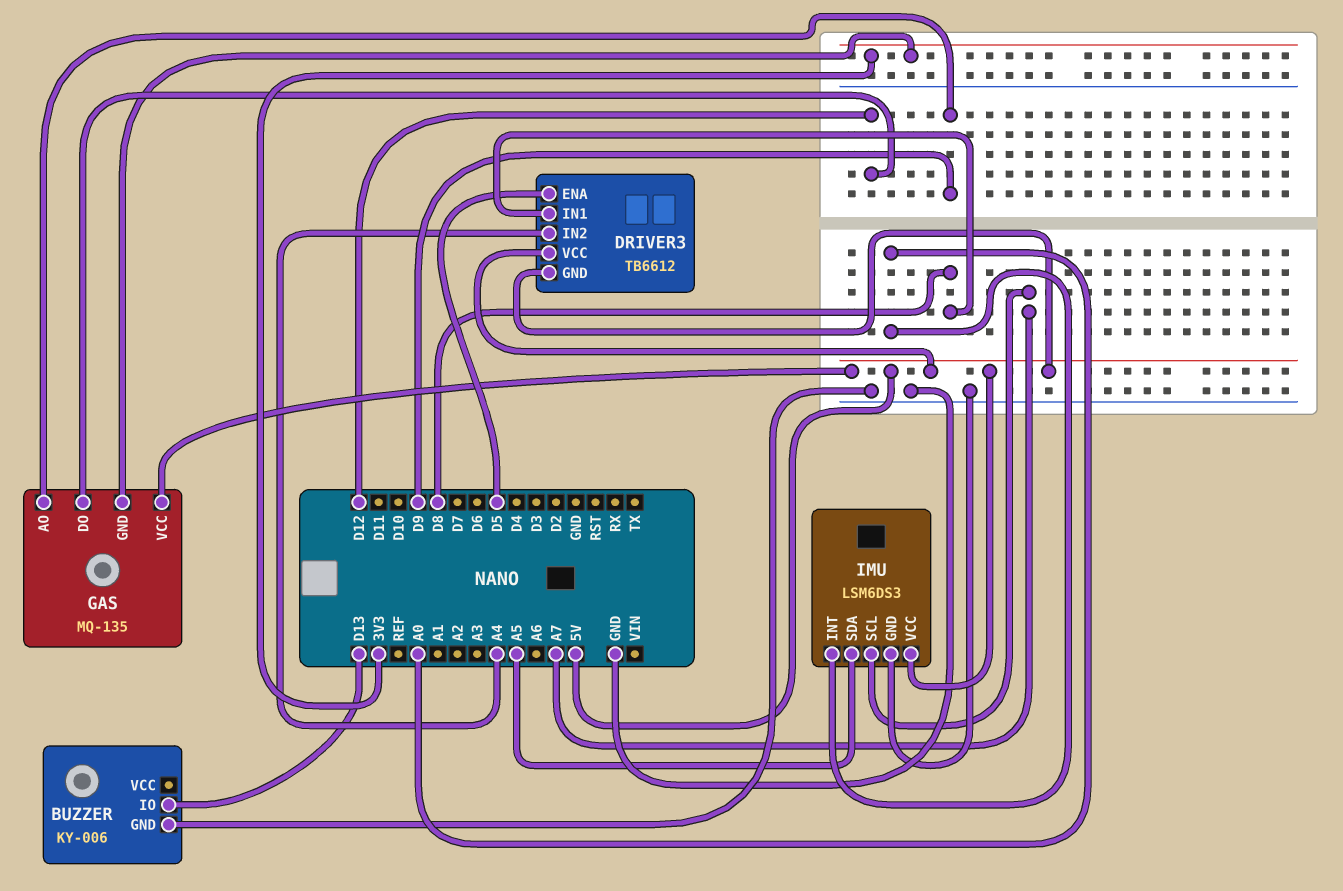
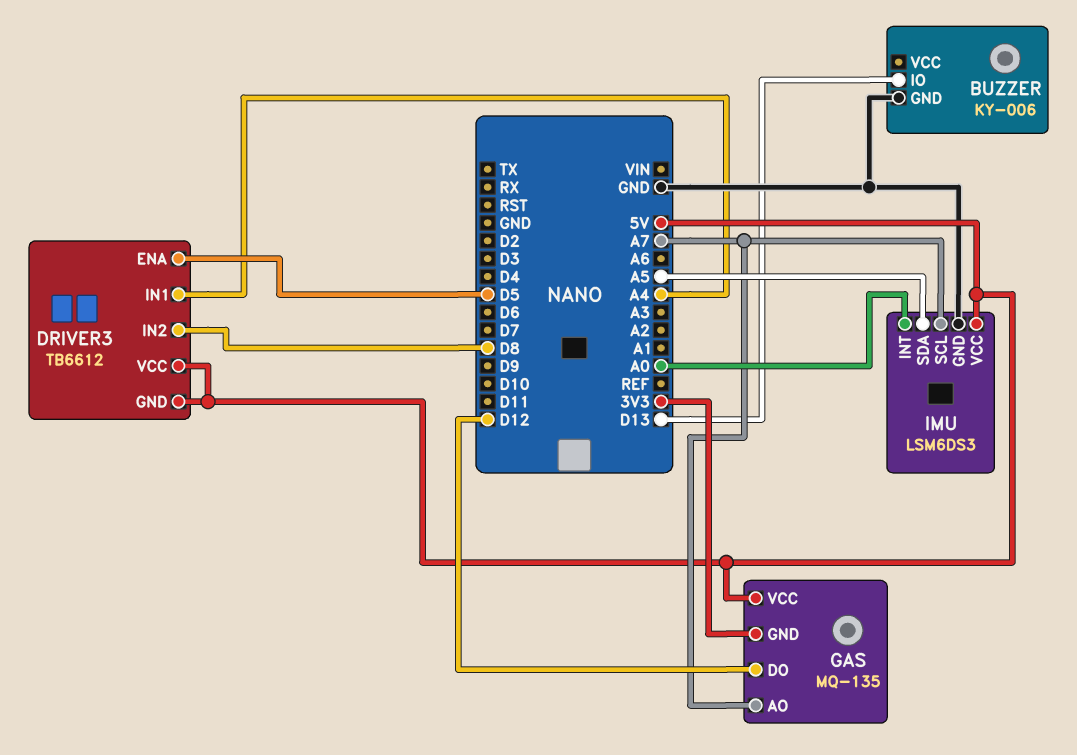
DRIVER3 pin IN1: D8 -> A4
DRIVER3 pin IN2: A4 -> D8
GAS pin AO: D9 -> A7

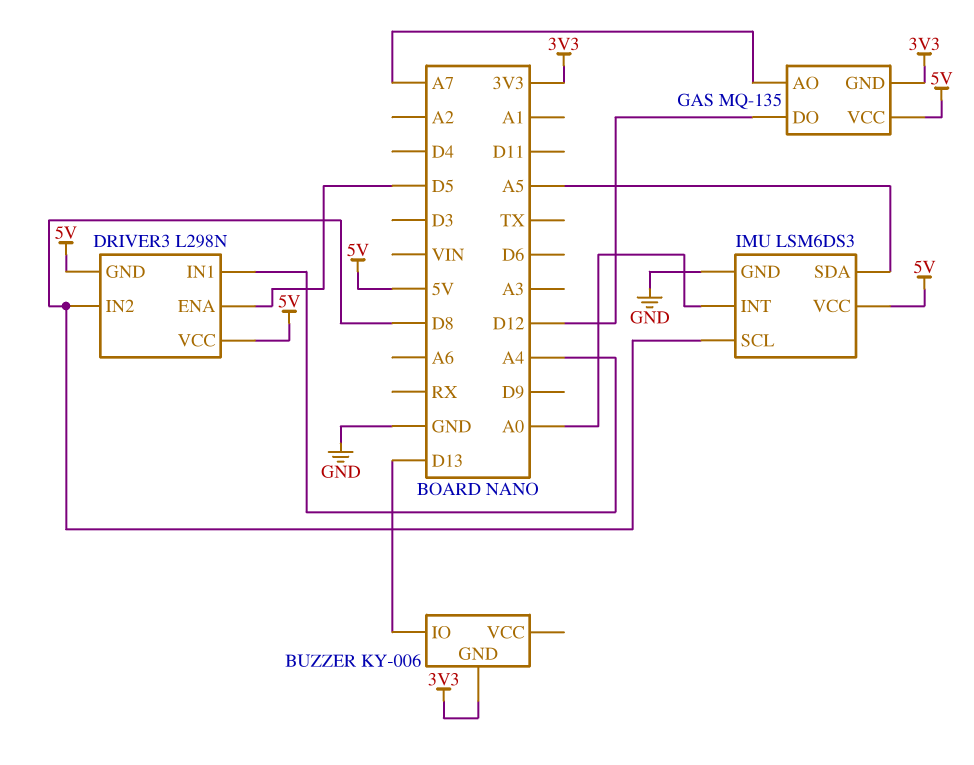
BUZZER pin GND: GND -> 3V3
DRIVER3: TB6612 -> L298N
IMU pin SCL: A7 -> D8

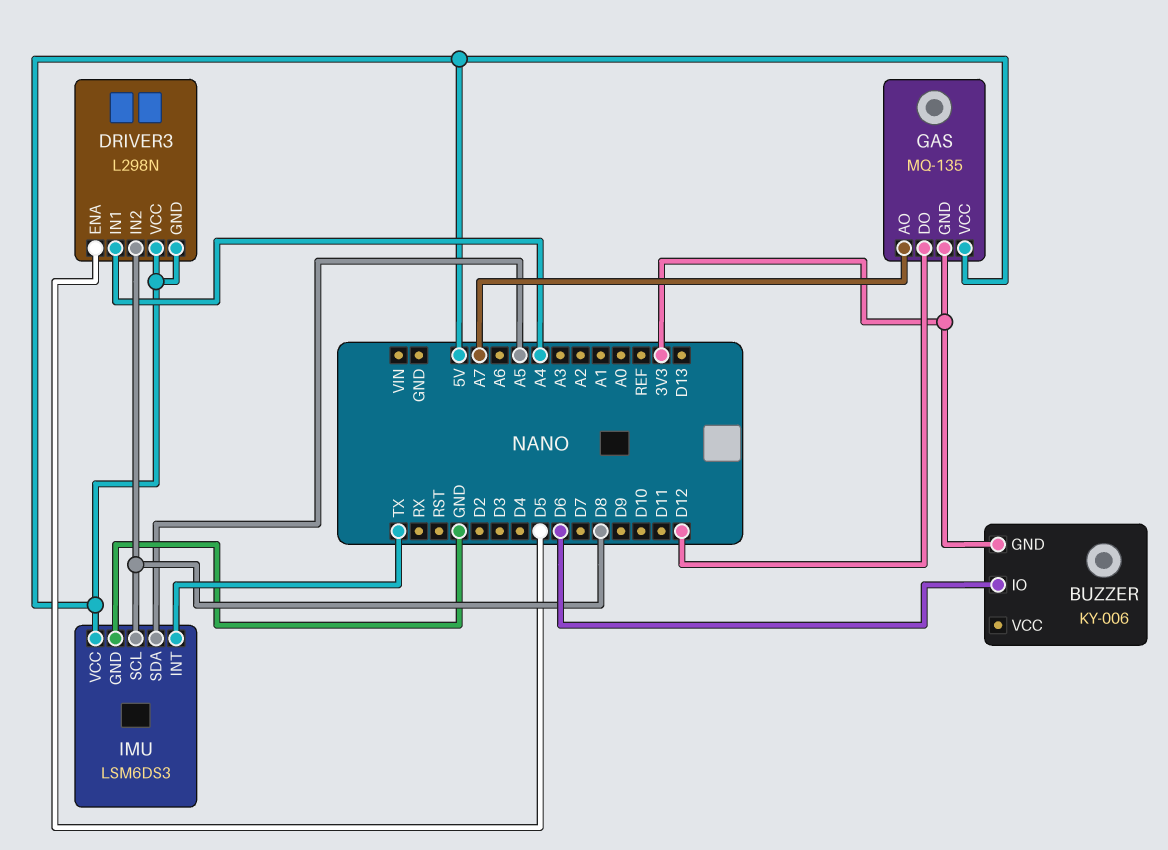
BUZZER pin IO: D13 -> D6
IMU pin INT: A0 -> TX

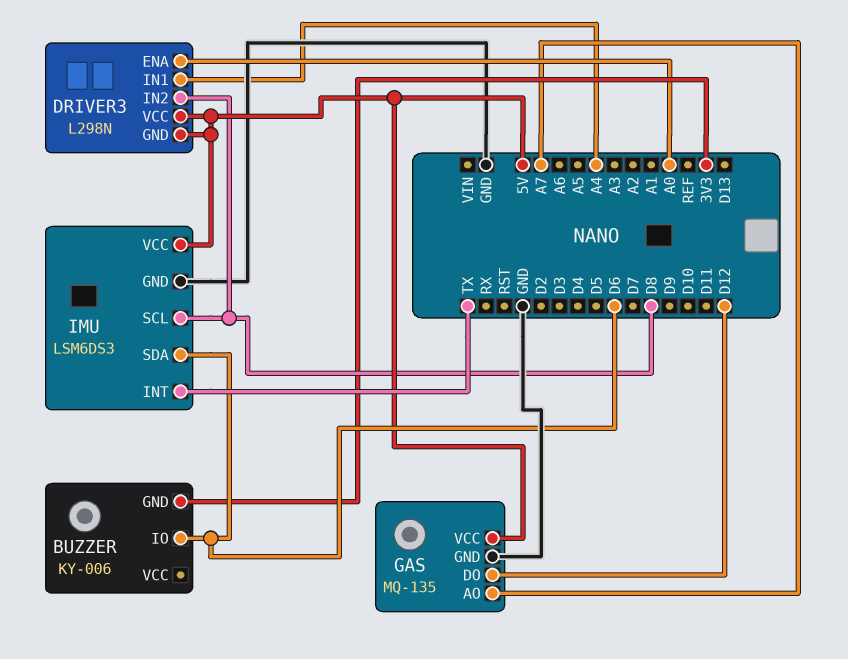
DRIVER3 pin ENA: D5 -> A0
GAS pin GND: 3V3 -> GND
IMU pin SDA: A5 -> D6

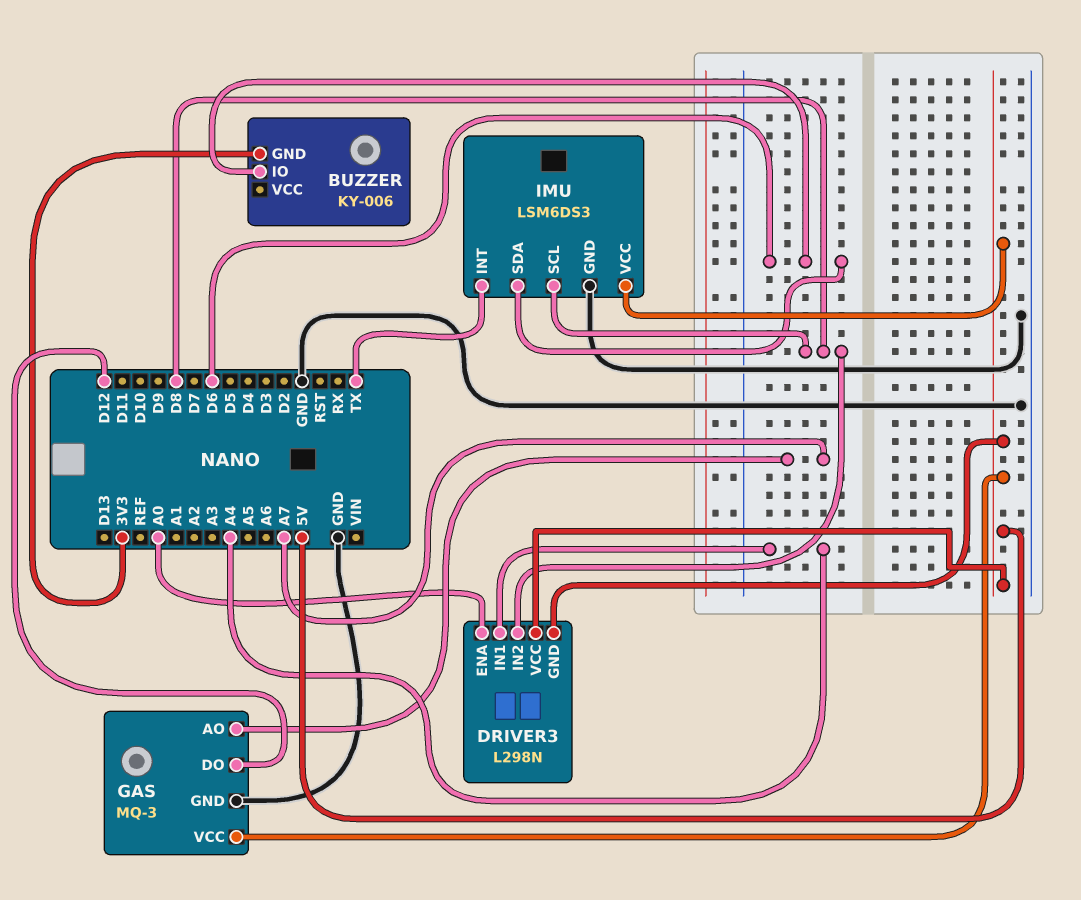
GAS: MQ-135 -> MQ-3

